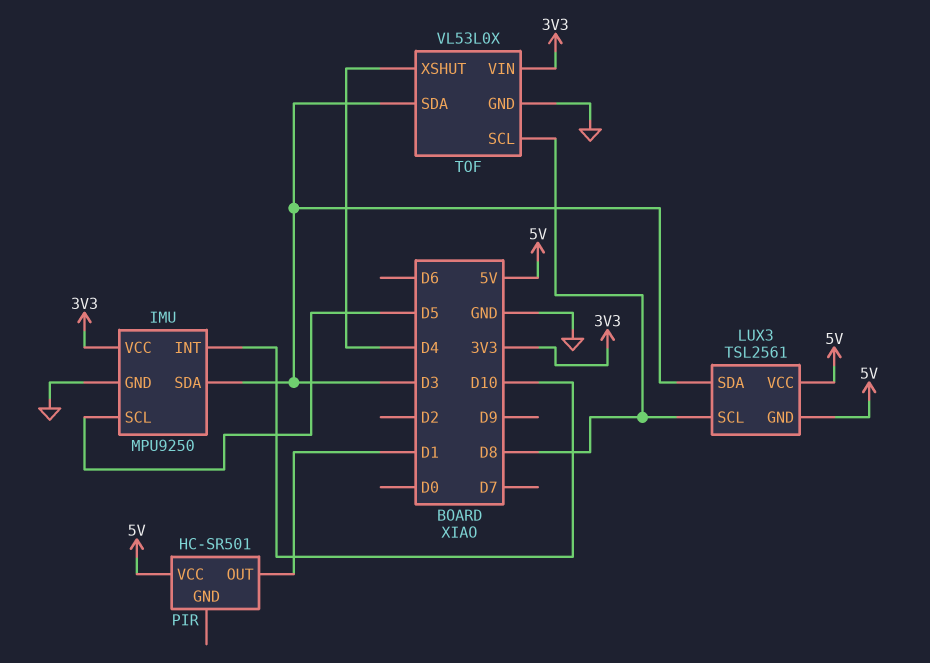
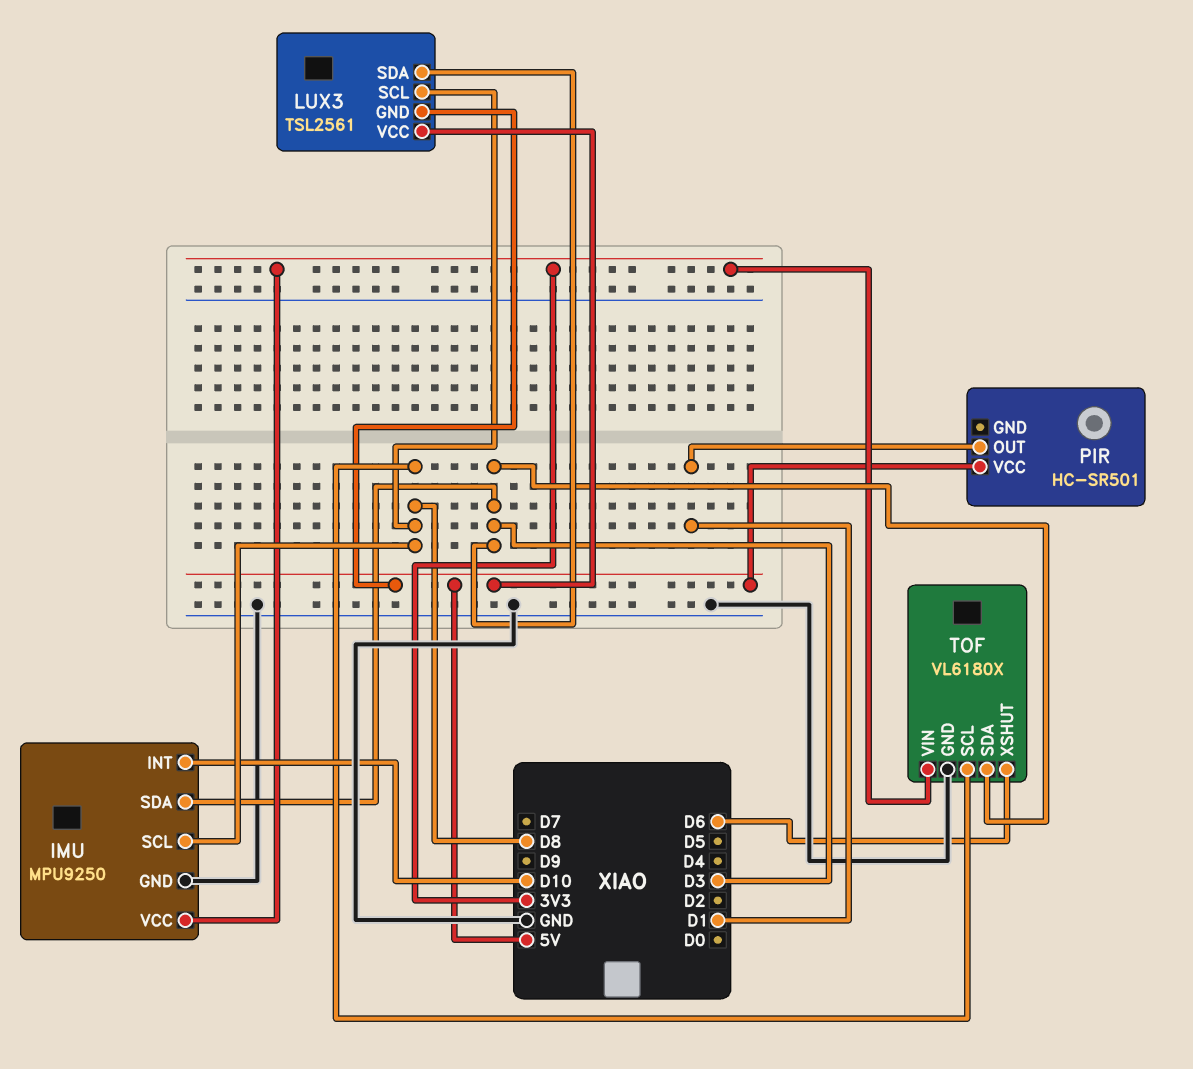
IMU pin SCL: D5 -> D8
TOF: VL53L0X -> VL6180X
TOF pin XSHUT: D4 -> D6

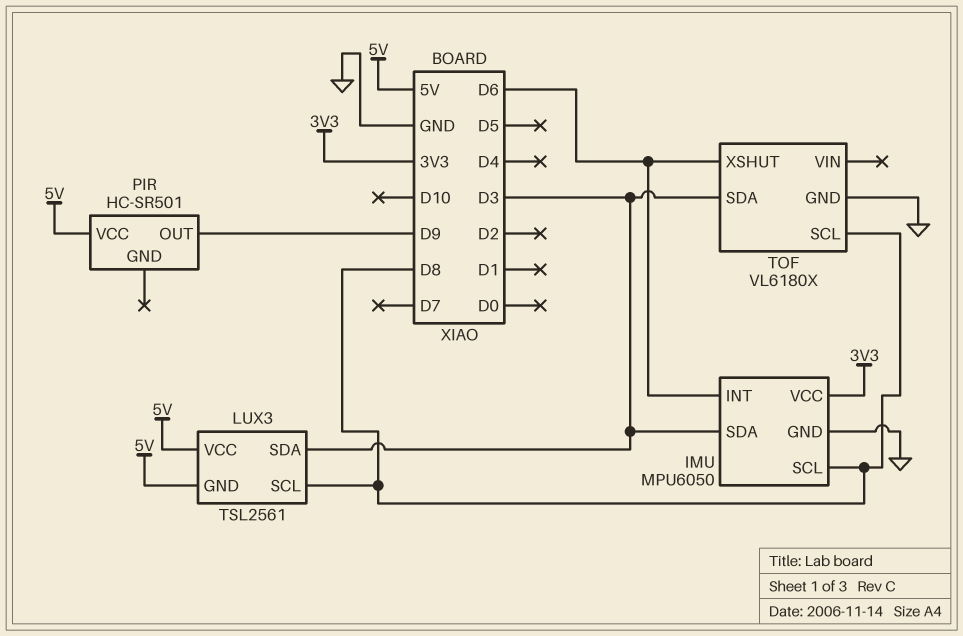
IMU: MPU9250 -> MPU6050
IMU pin INT: D10 -> D6
PIR pin OUT: D1 -> D9
TOF pin VIN: 3V3 -> none

